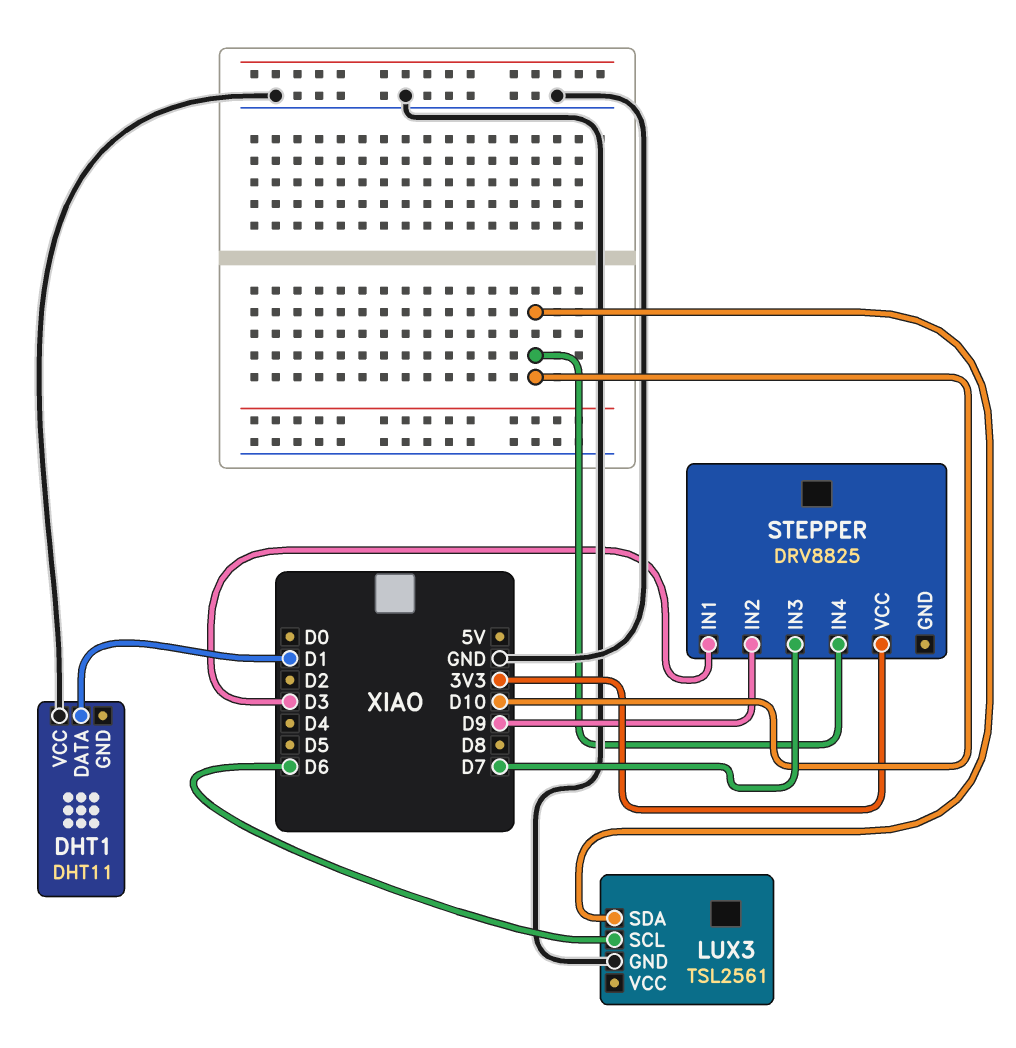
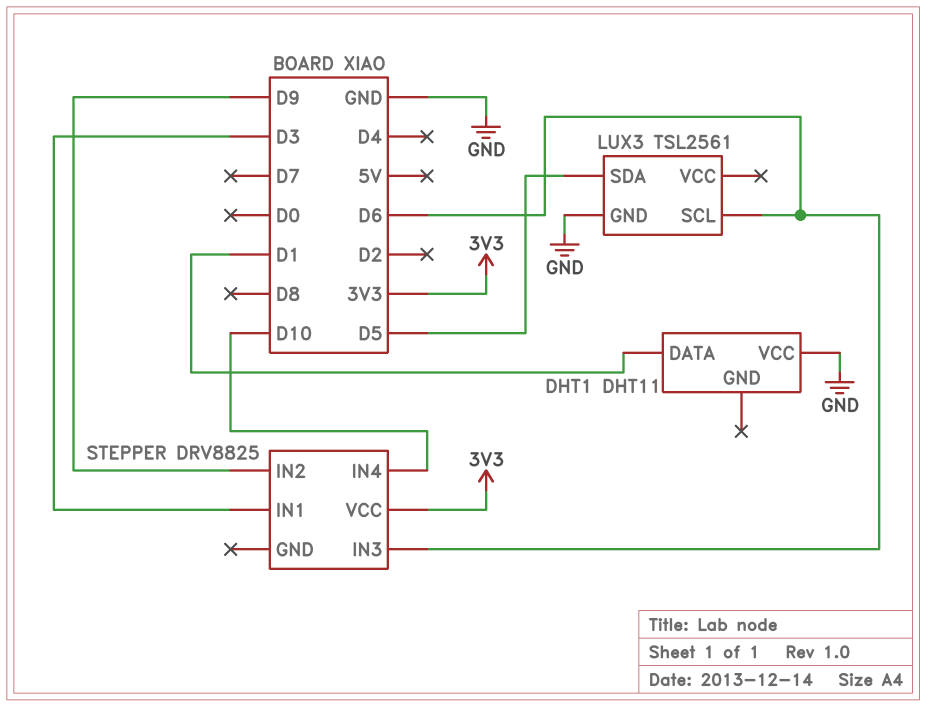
LUX3 pin SDA: D10 -> D5
STEPPER pin IN3: D7 -> D6

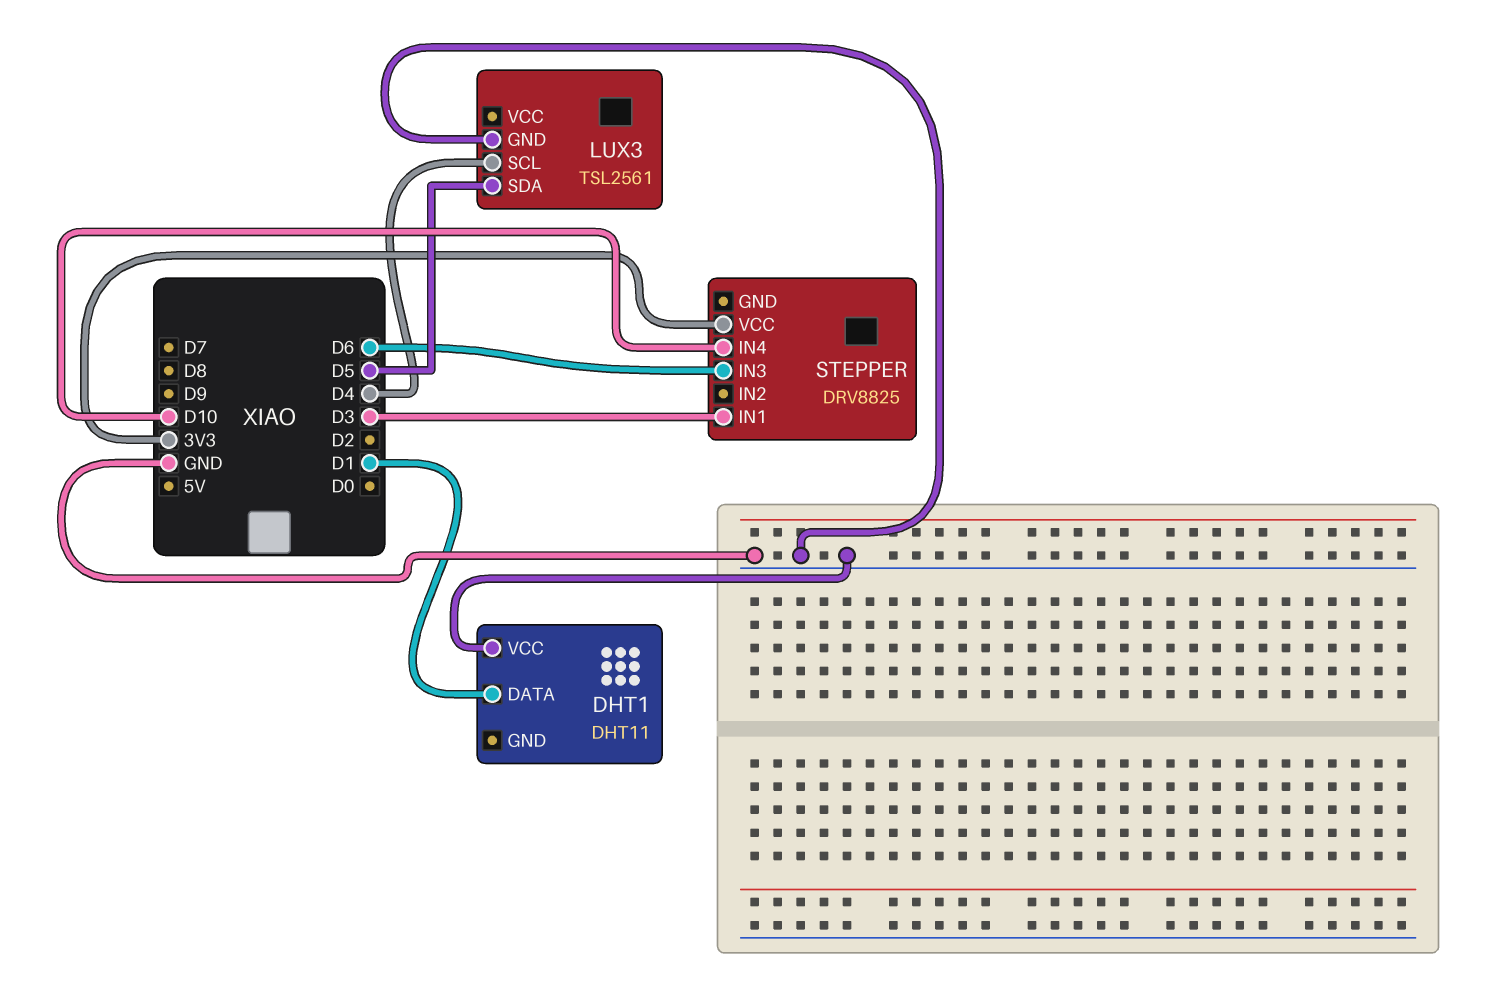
LUX3 pin SCL: D6 -> D4
STEPPER pin IN2: D9 -> none

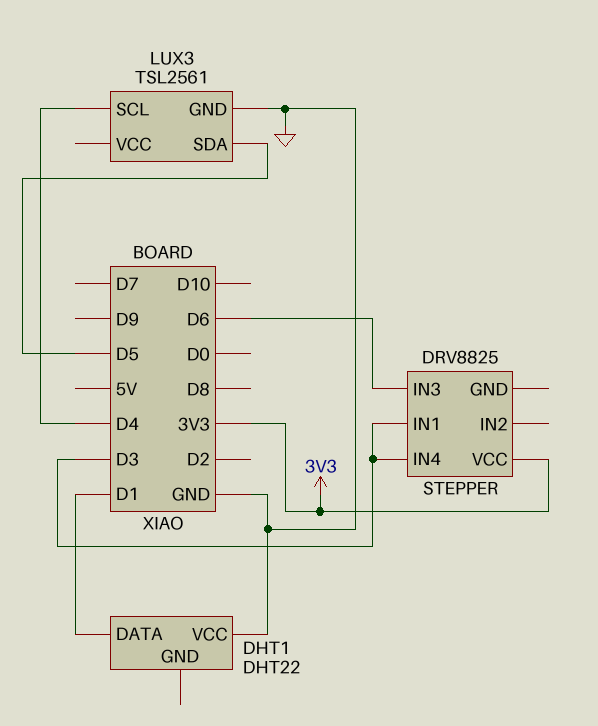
DHT1: DHT11 -> DHT22
STEPPER pin IN4: D10 -> D3

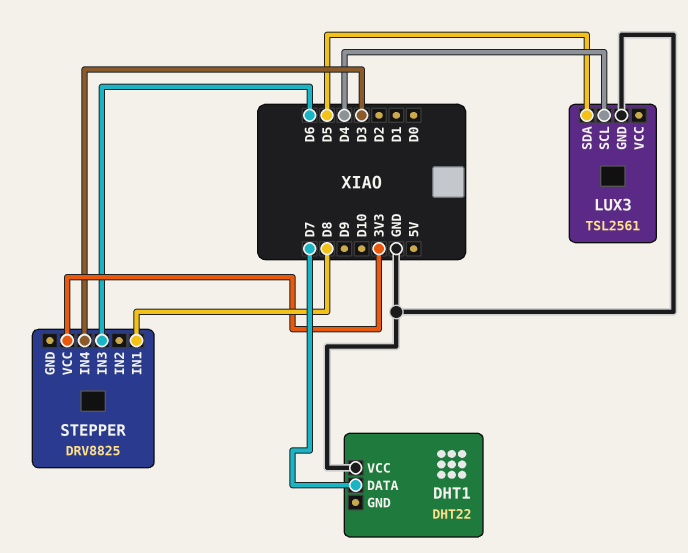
DHT1 pin DATA: D1 -> D7
STEPPER pin IN1: D3 -> D8

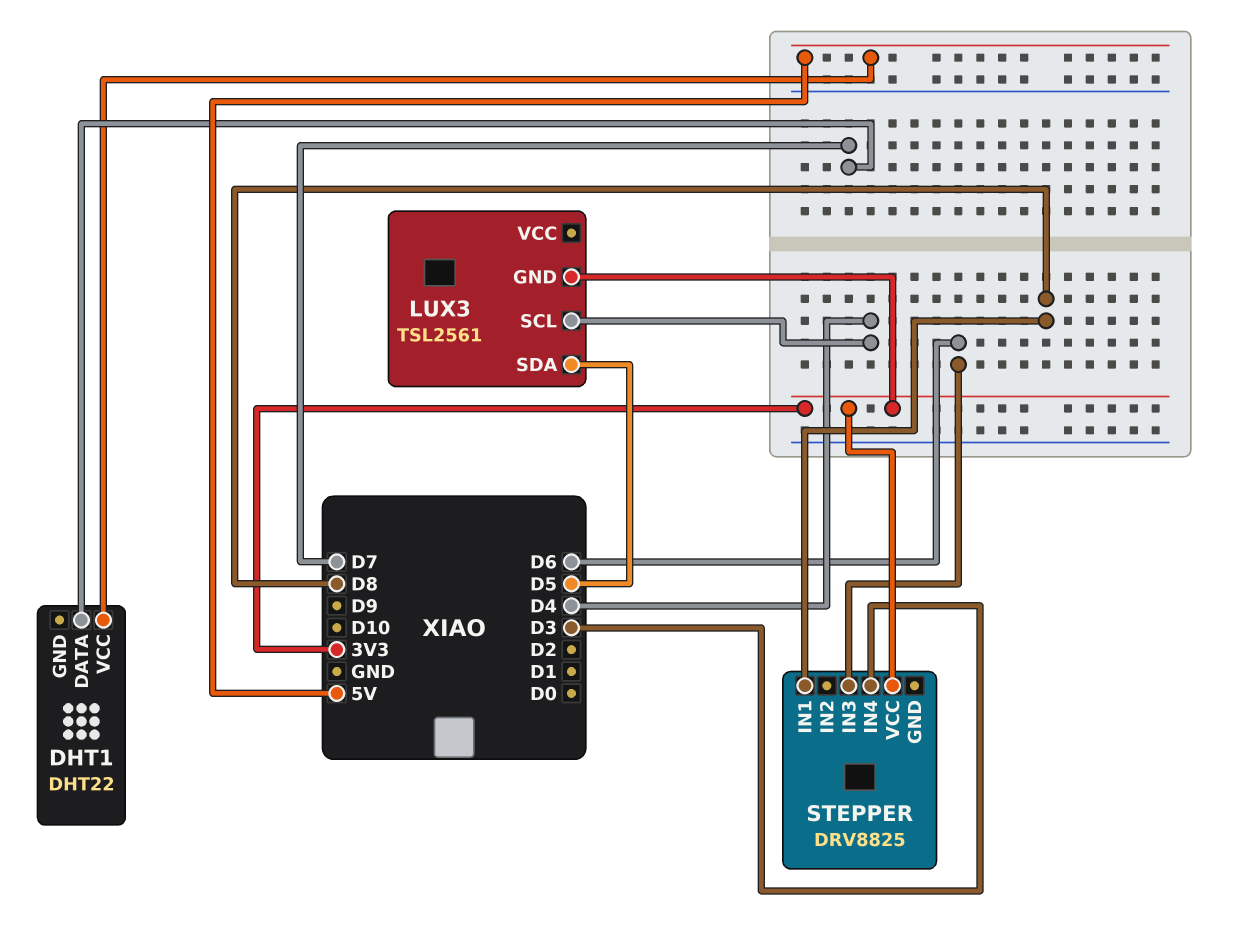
DHT1 pin VCC: GND -> 5V
LUX3 pin GND: GND -> 3V3

